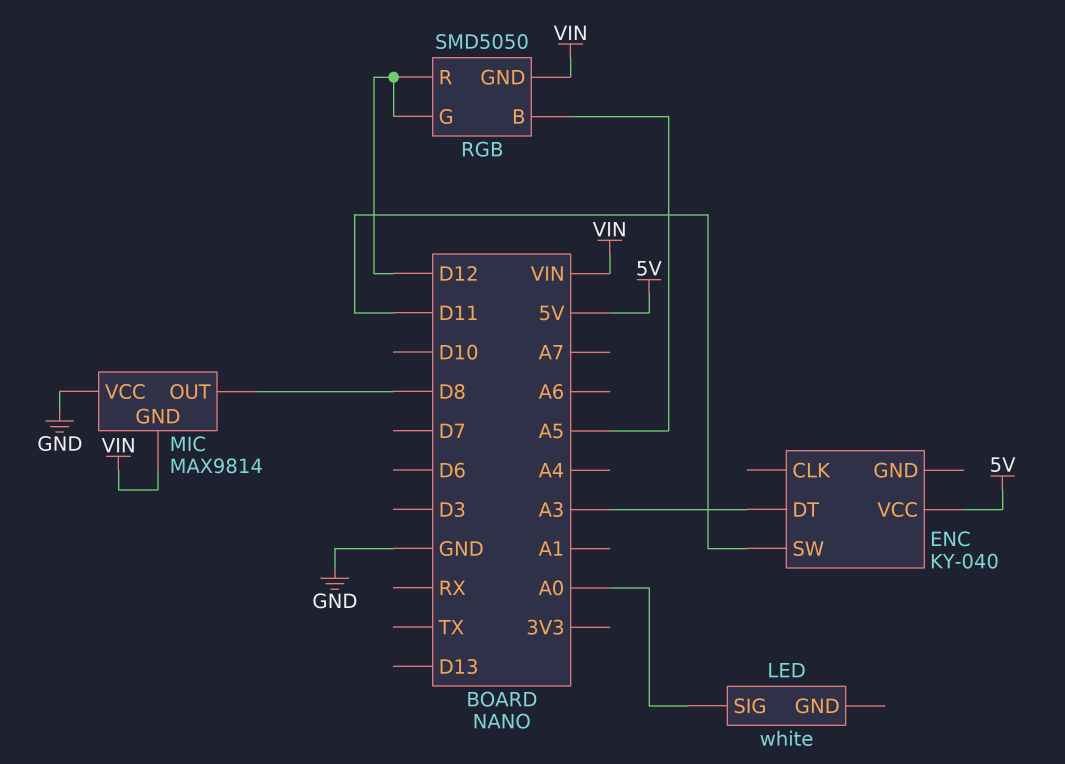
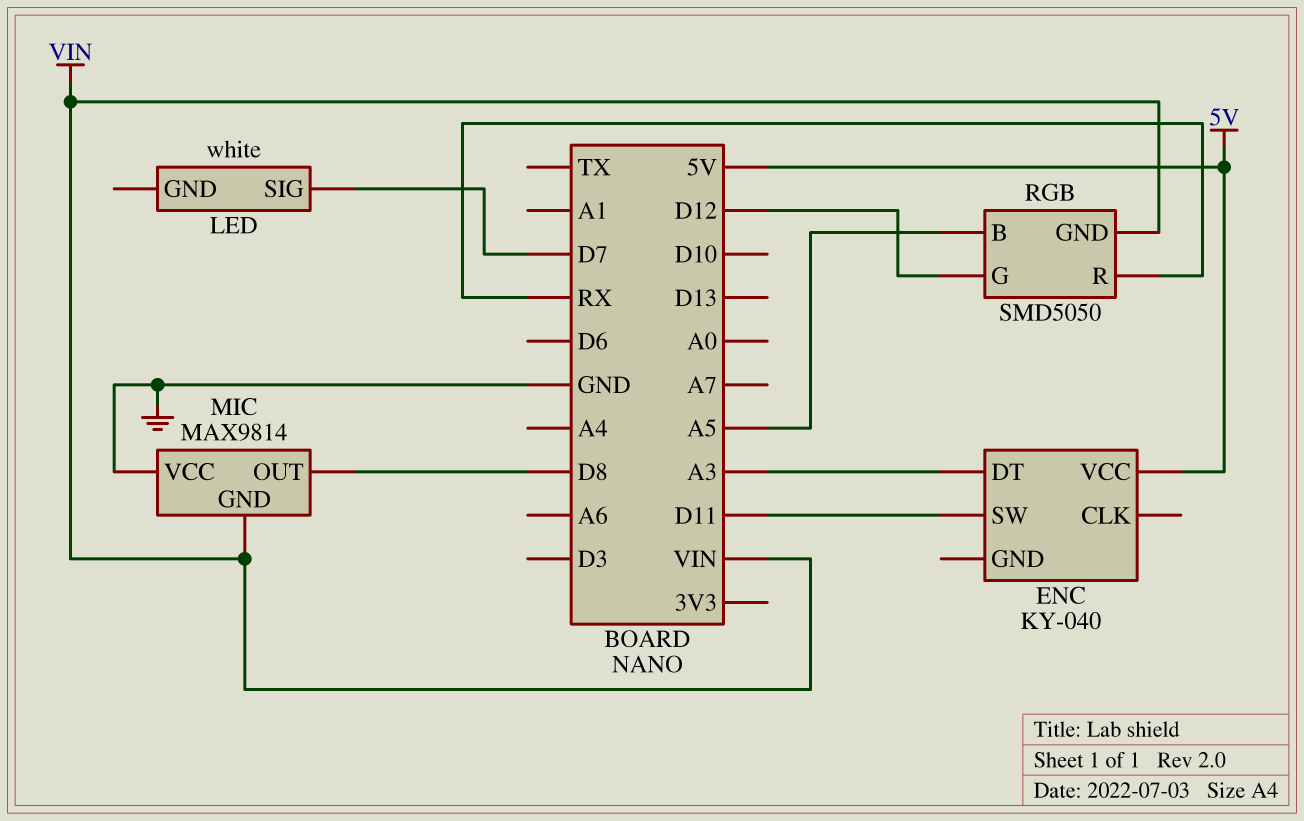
LED pin SIG: A0 -> D7
RGB pin R: D12 -> RX

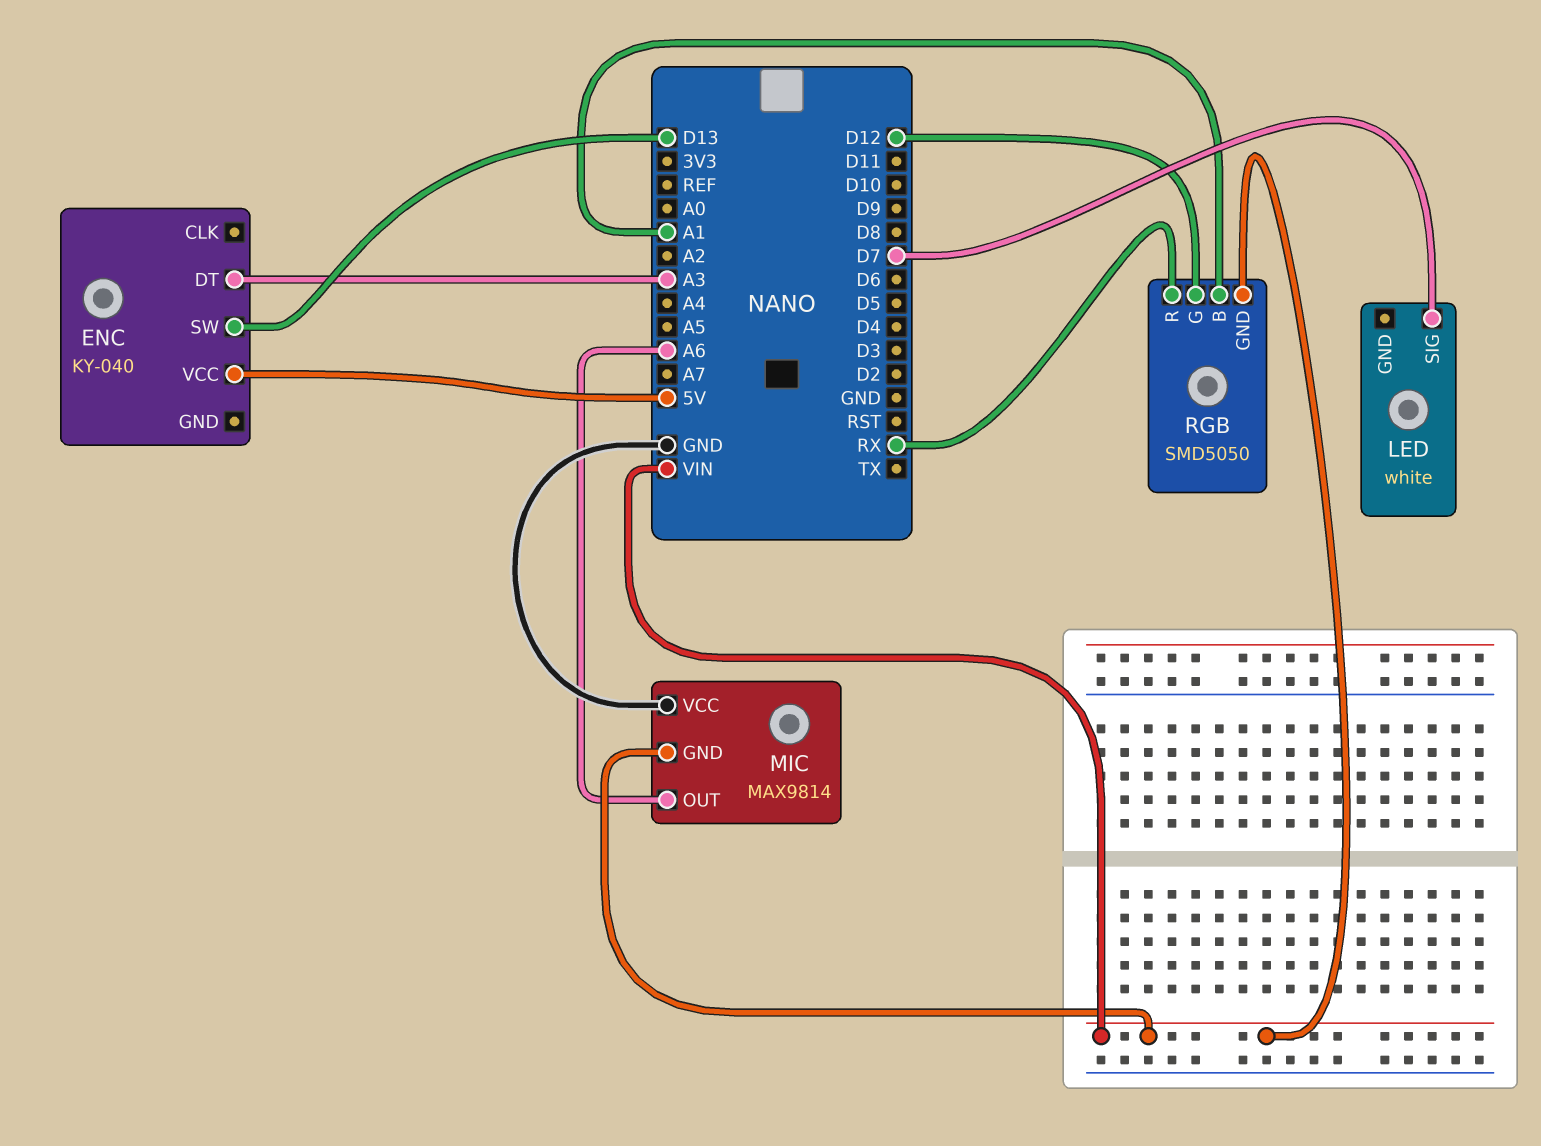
ENC pin SW: D11 -> D13
MIC pin OUT: D8 -> A6
RGB pin B: A5 -> A1

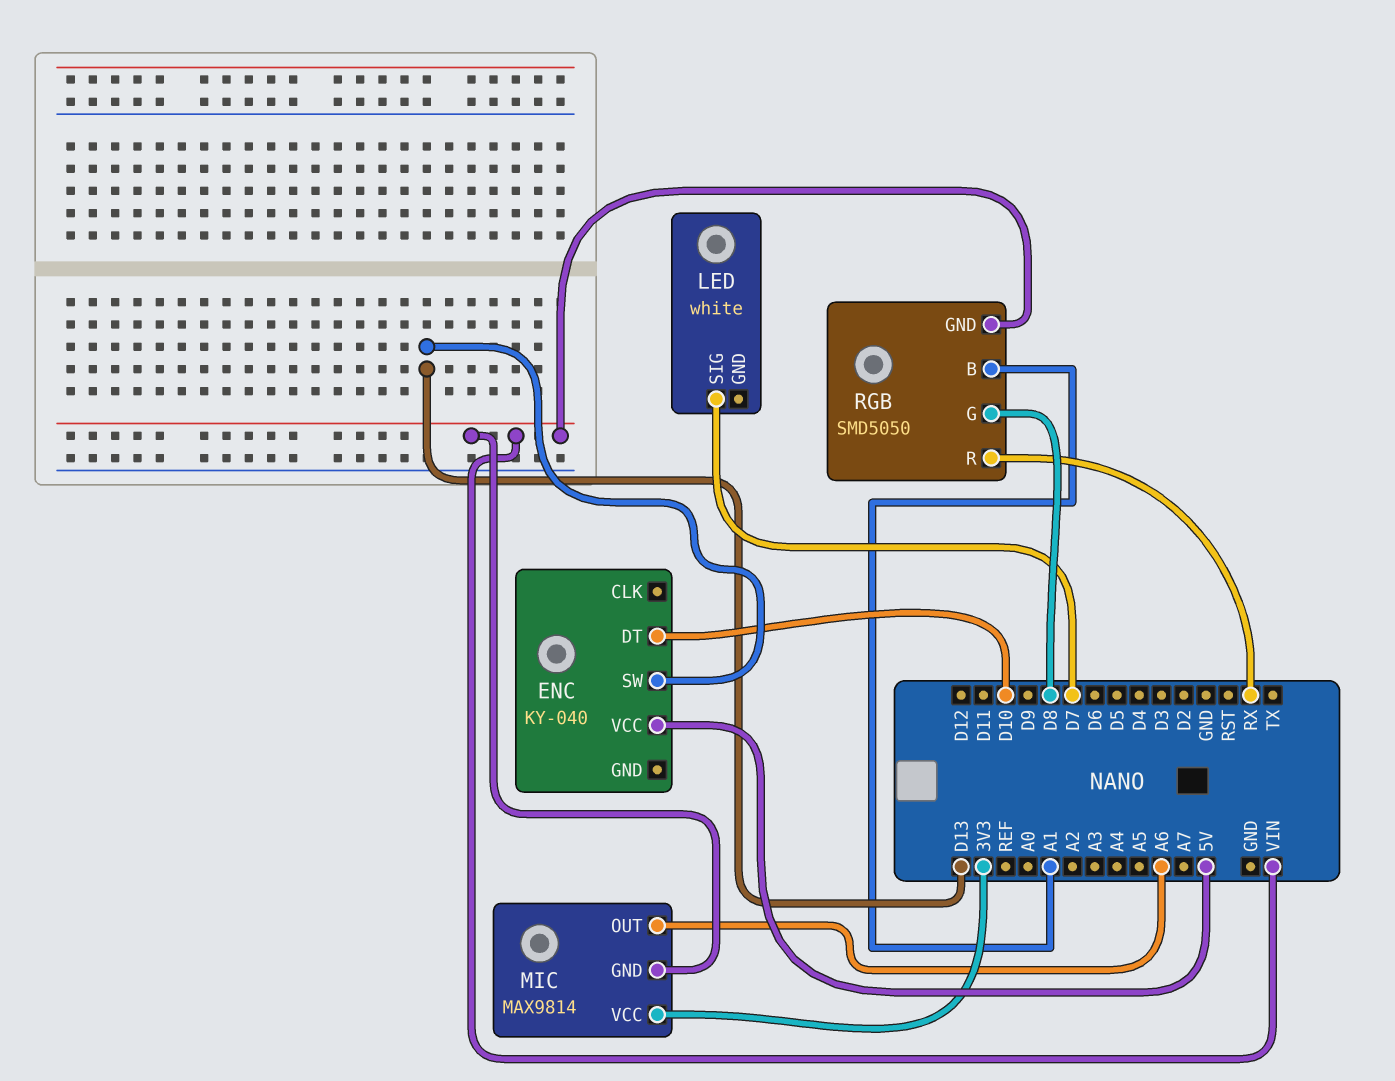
ENC pin DT: A3 -> D10
MIC pin VCC: GND -> 3V3
RGB pin G: D12 -> D8

